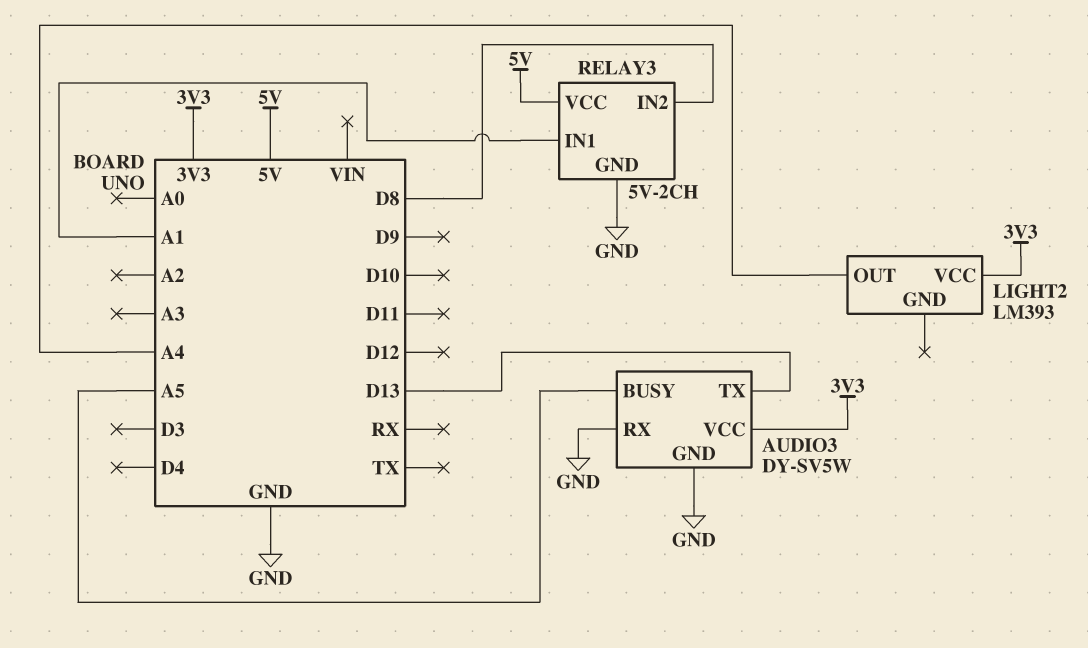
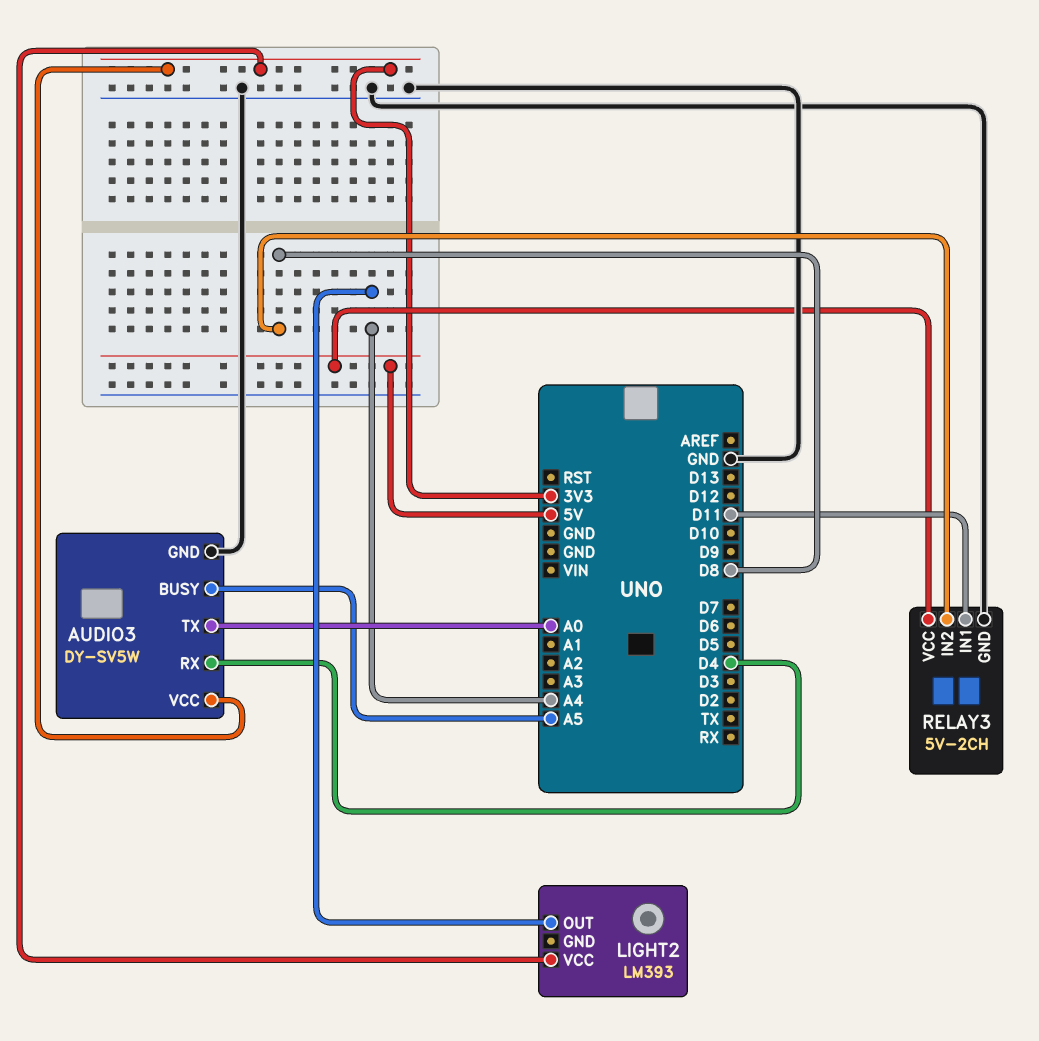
AUDIO3 pin RX: GND -> D4
AUDIO3 pin TX: D13 -> A0
RELAY3 pin IN1: A1 -> D11

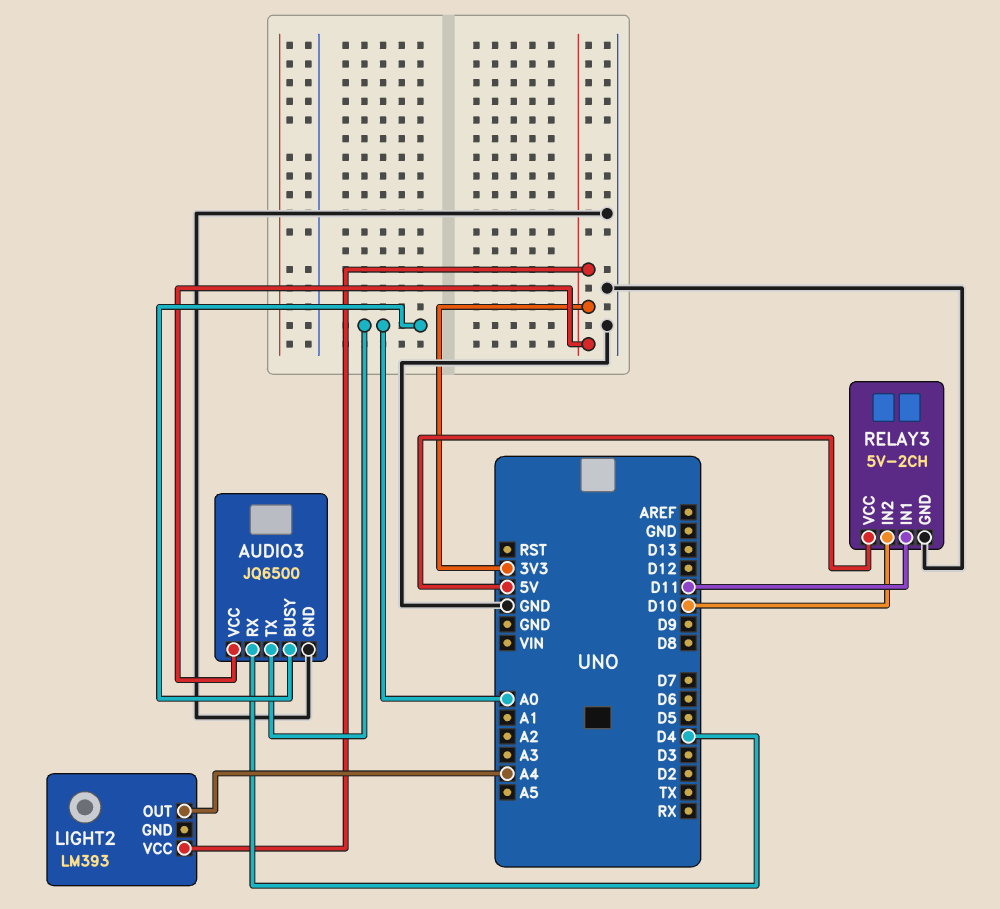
AUDIO3: DY-SV5W -> JQ6500
AUDIO3 pin BUSY: A5 -> A0
RELAY3 pin IN2: D8 -> D10

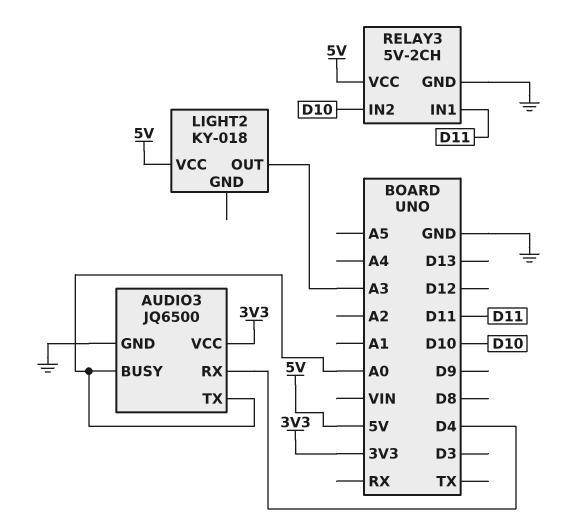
LIGHT2: LM393 -> KY-018
LIGHT2 pin OUT: A4 -> A3
LIGHT2 pin VCC: 3V3 -> 5V

